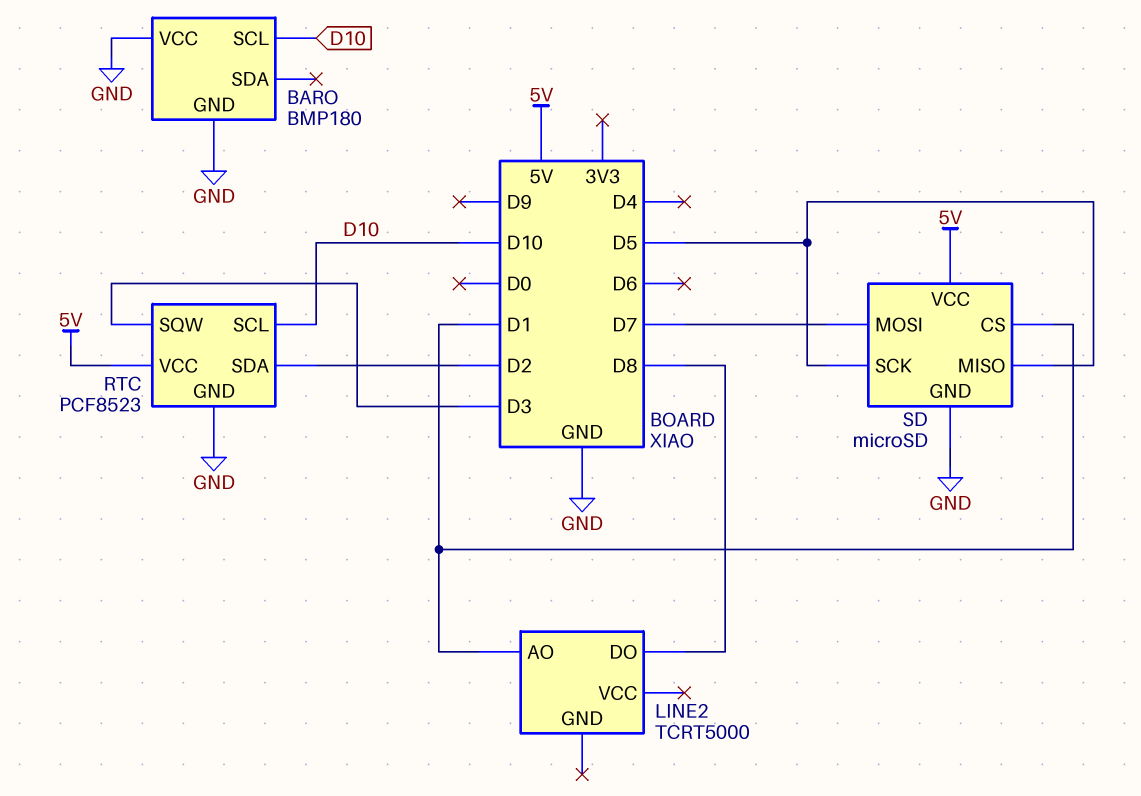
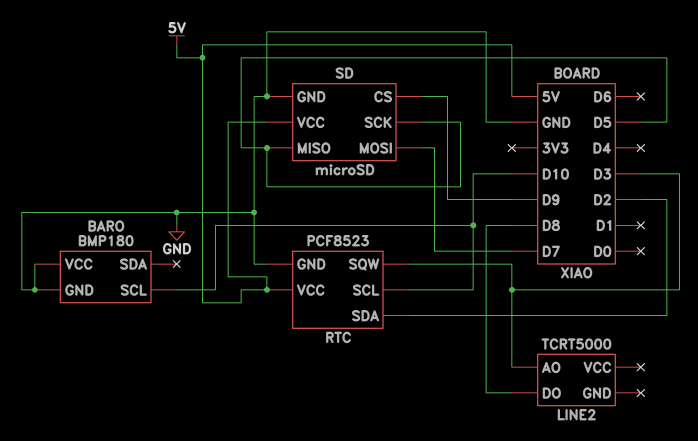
LINE2 pin AO: D1 -> D3
SD pin CS: D1 -> D9

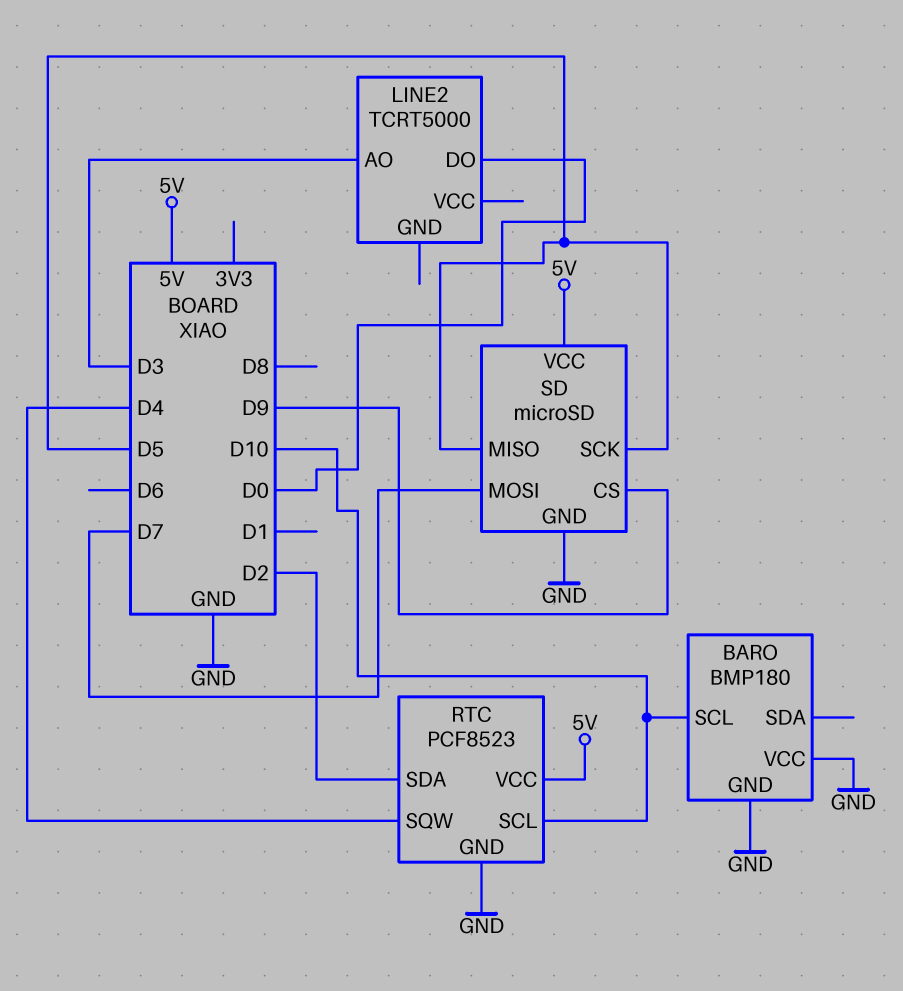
LINE2 pin DO: D8 -> D0
RTC pin SQW: D3 -> D4

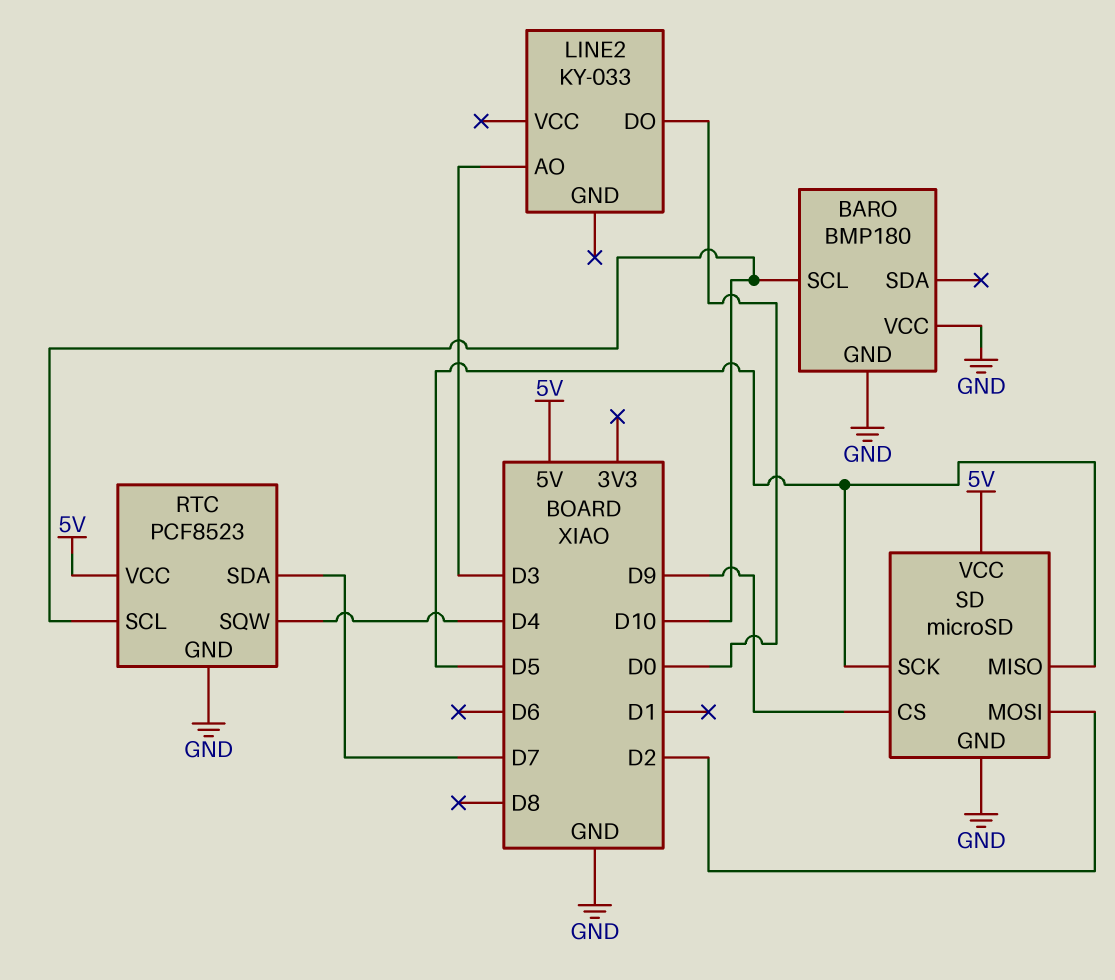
LINE2: TCRT5000 -> KY-033
RTC pin SDA: D2 -> D7
SD pin MOSI: D7 -> D2

